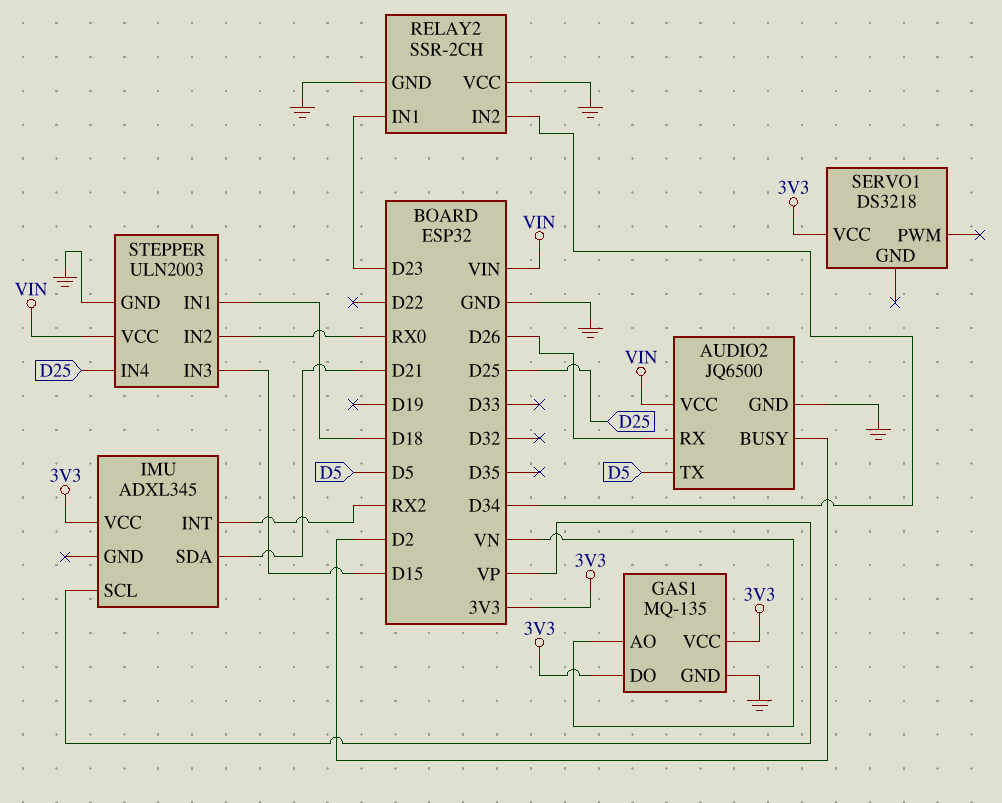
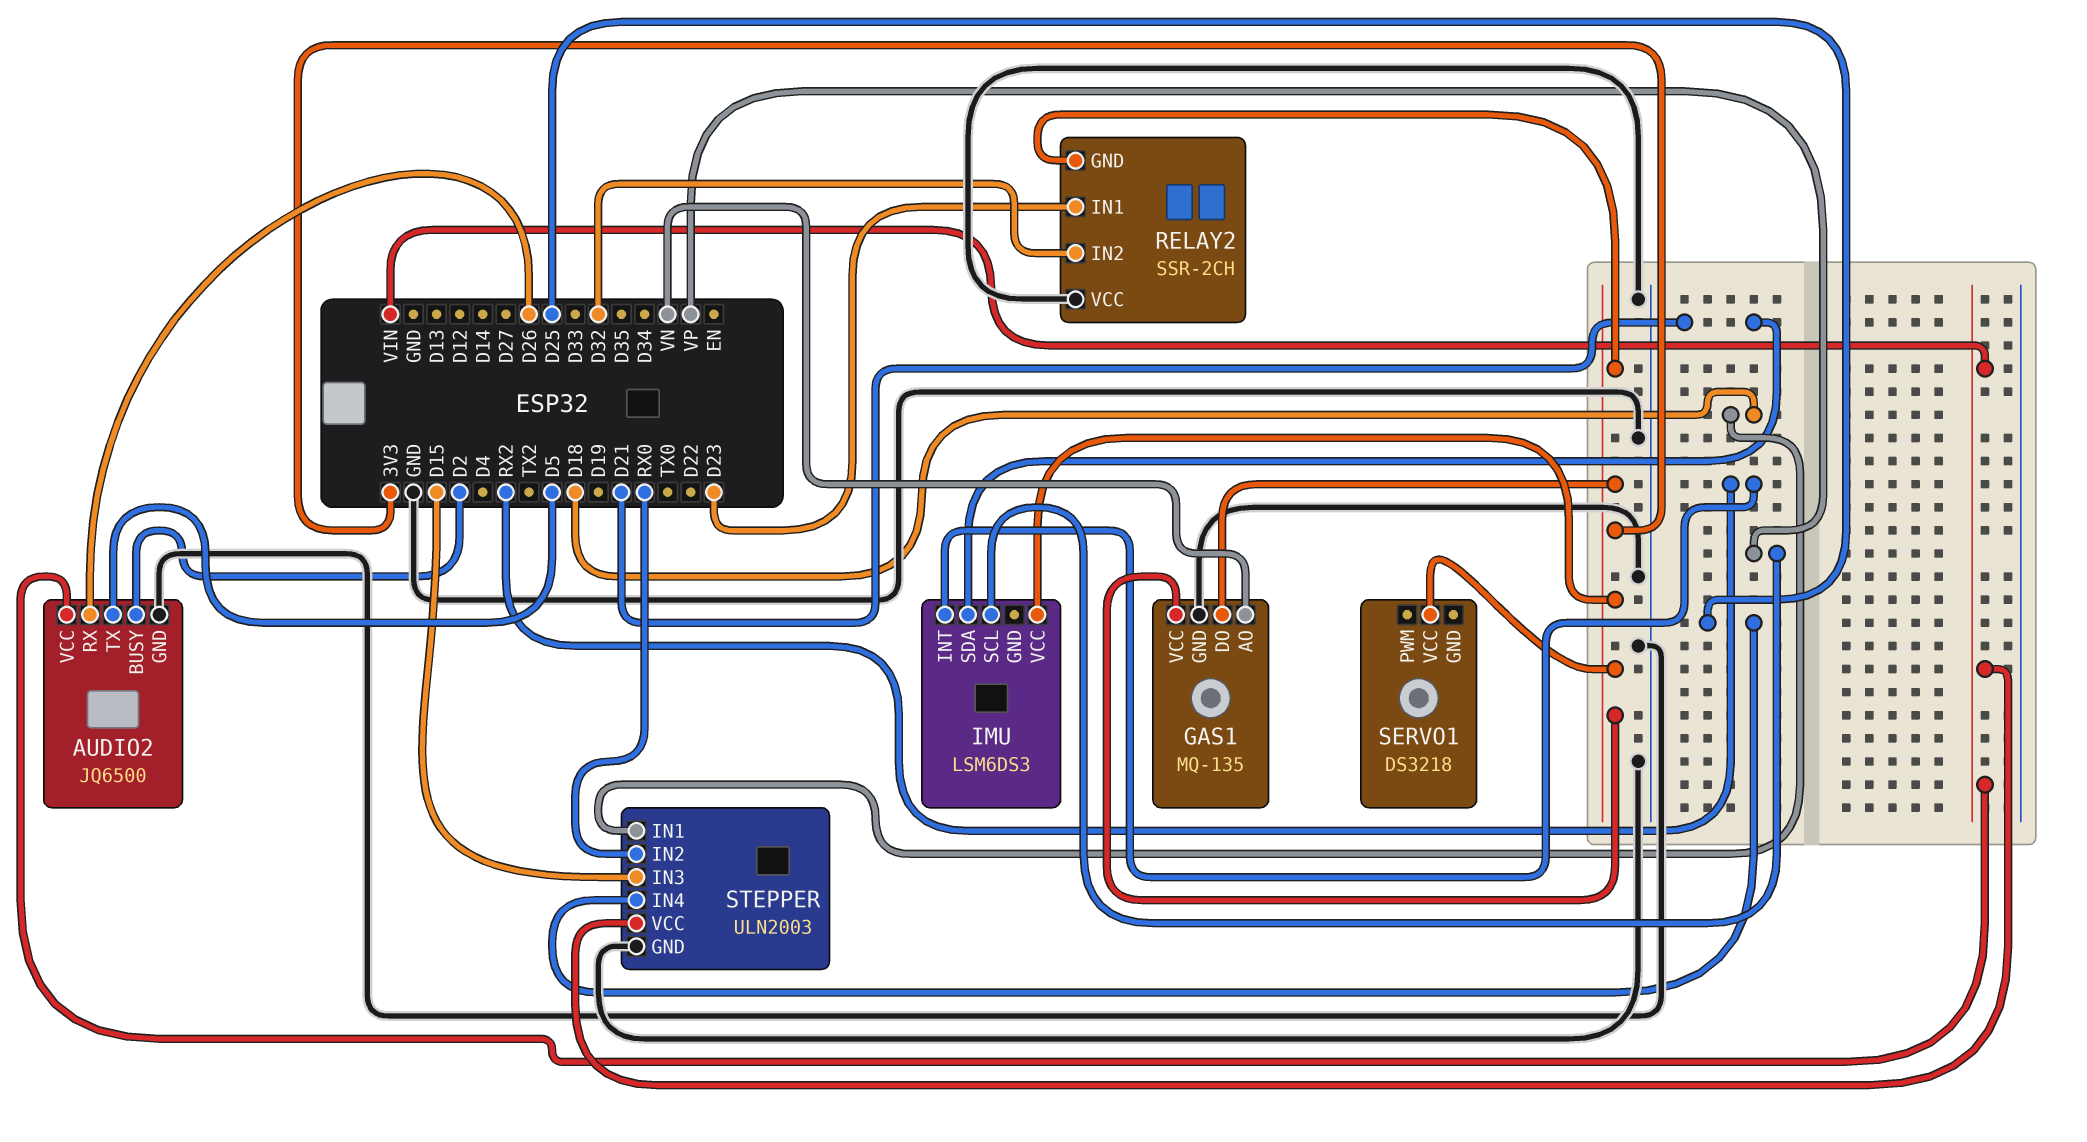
IMU: ADXL345 -> LSM6DS3
RELAY2 pin GND: GND -> 3V3
RELAY2 pin IN2: D34 -> D32

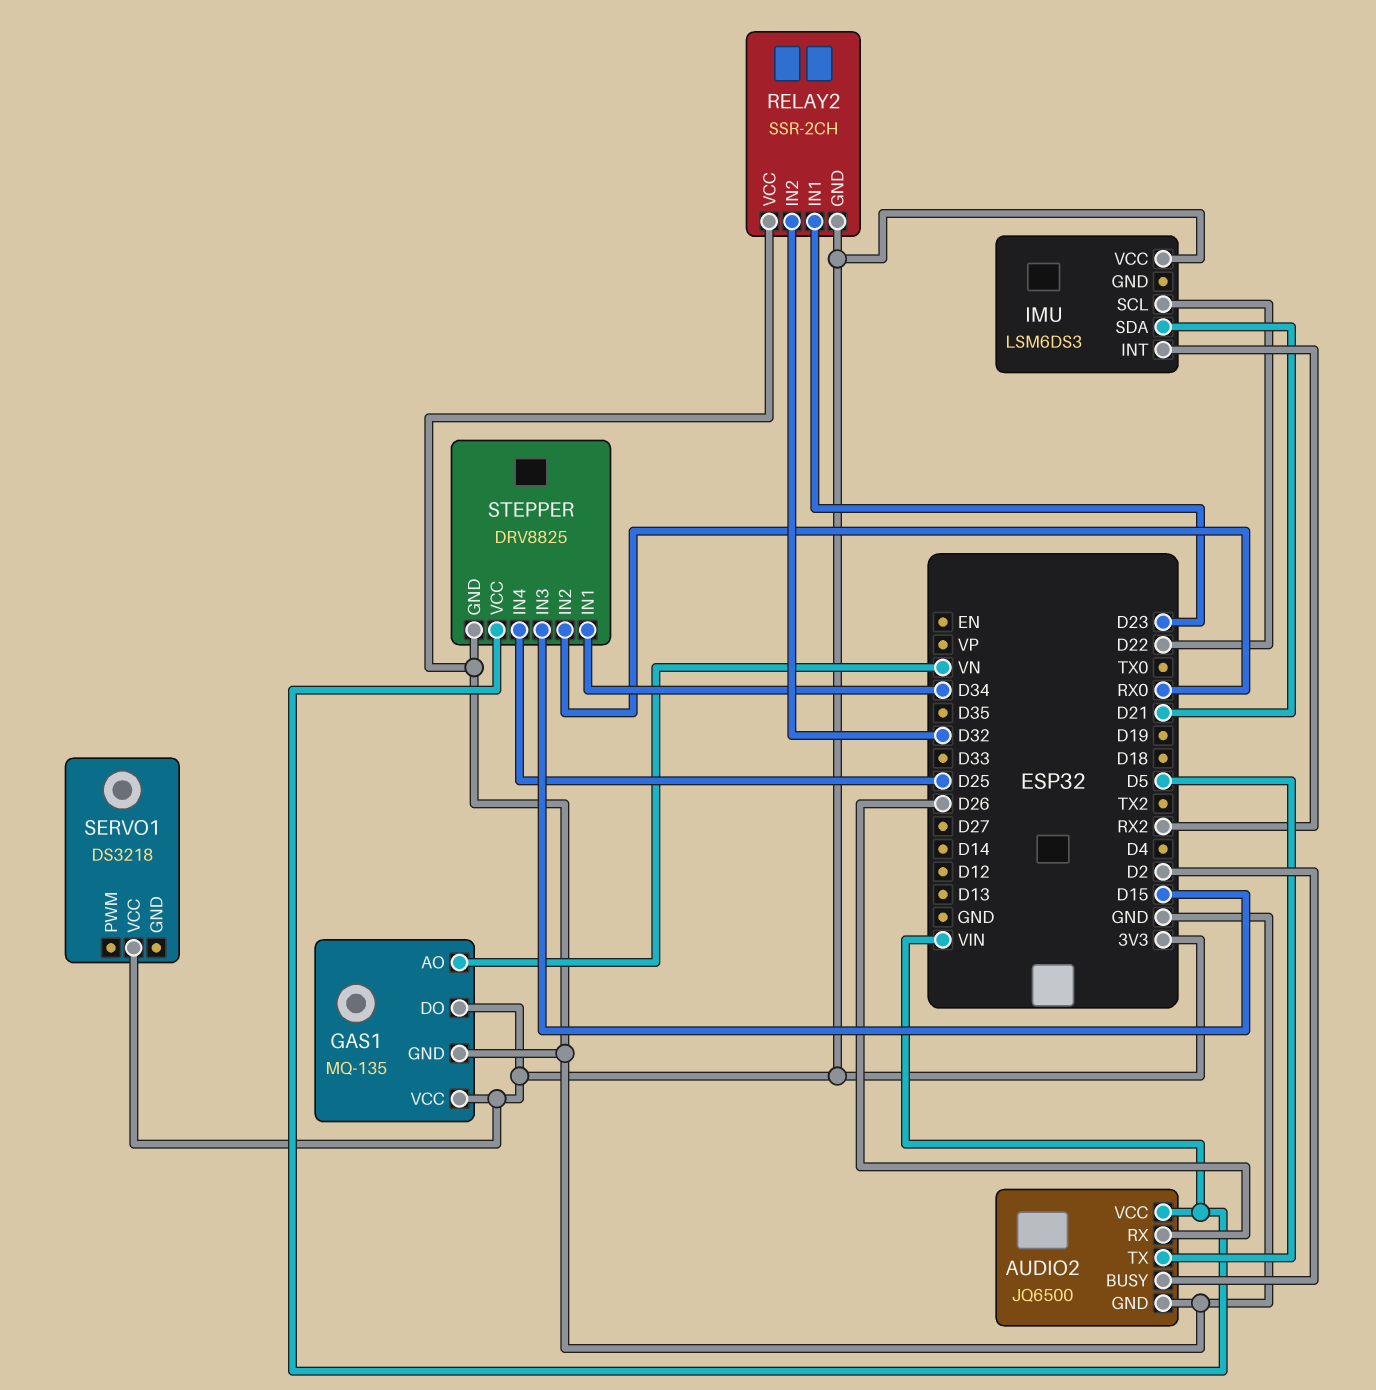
IMU pin SCL: VP -> D22
STEPPER: ULN2003 -> DRV8825
STEPPER pin IN1: D18 -> D34

